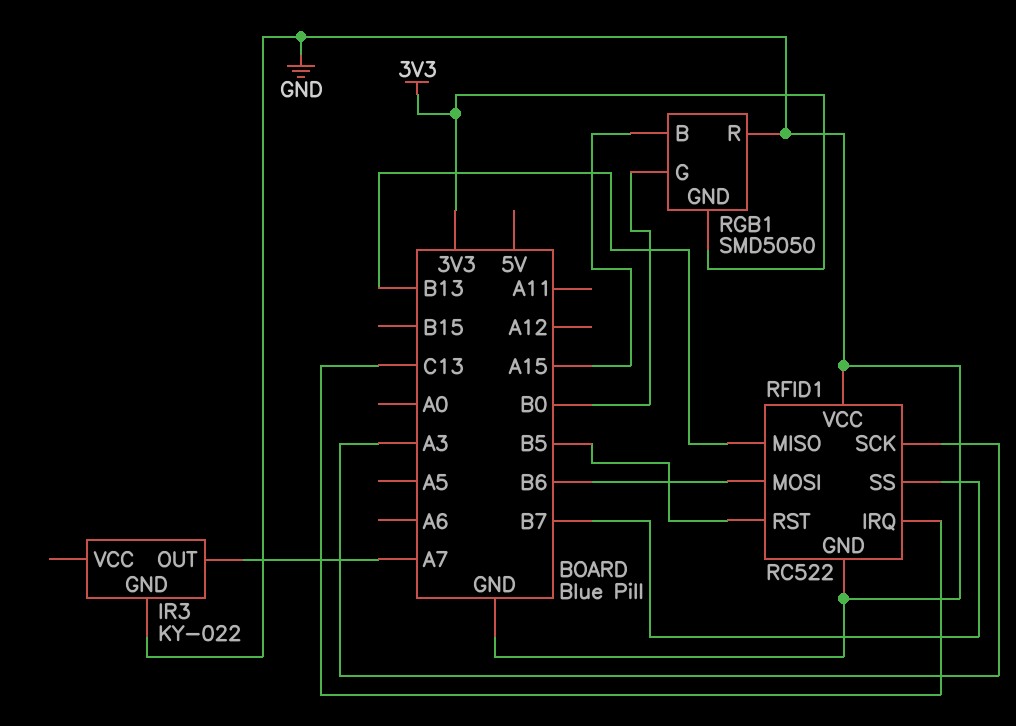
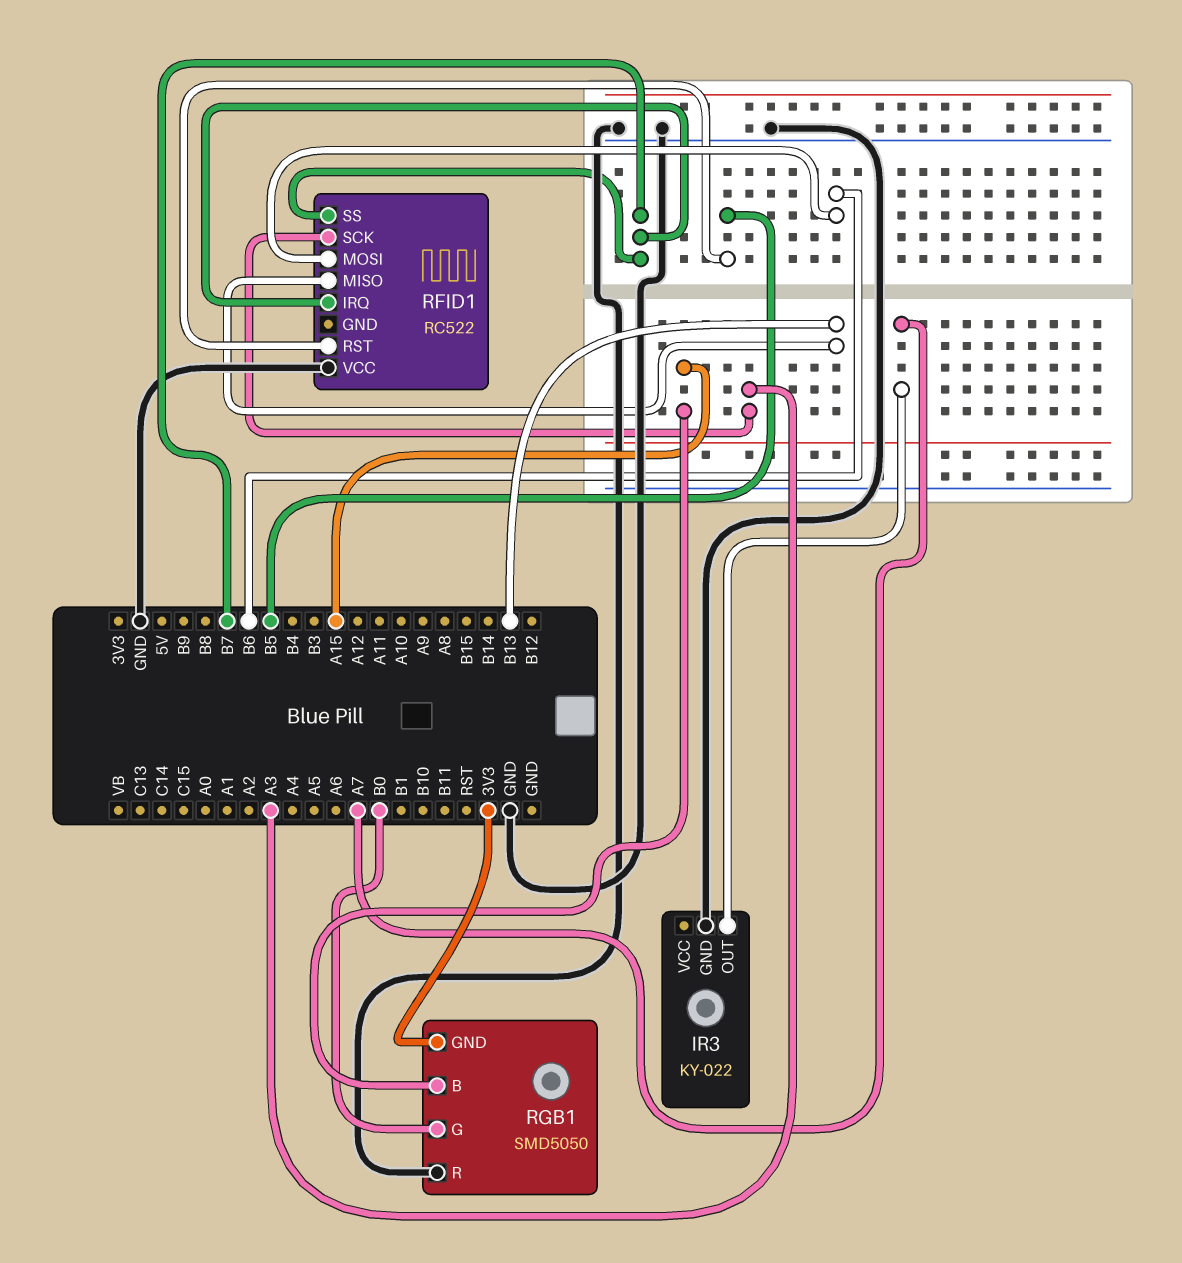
RFID1 pin GND: GND -> none
RFID1 pin IRQ: C13 -> B7

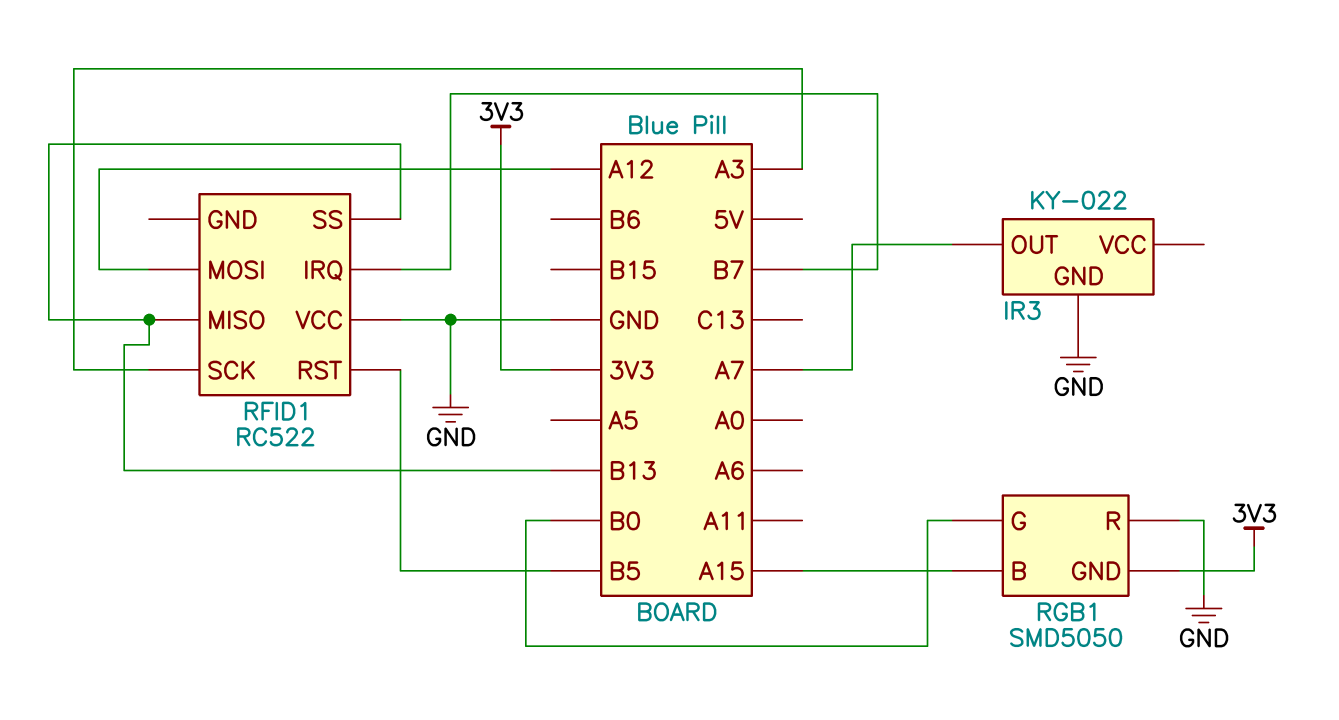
RFID1 pin MOSI: B6 -> A12
RFID1 pin SS: B7 -> B13

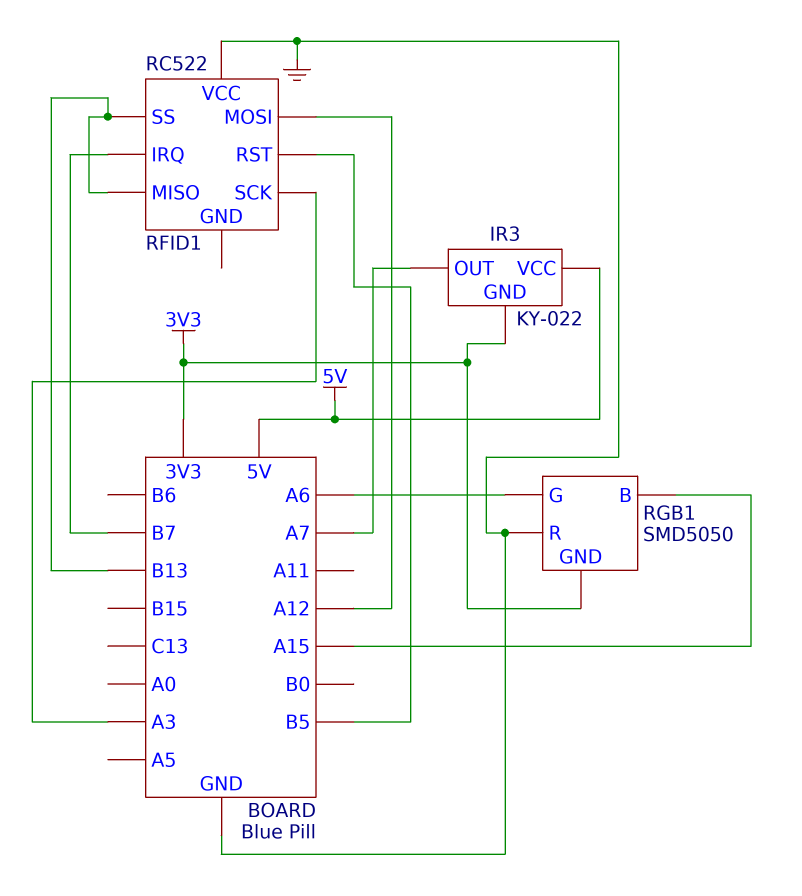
IR3 pin GND: GND -> 3V3
IR3 pin VCC: none -> 5V
RGB1 pin G: B0 -> A6

